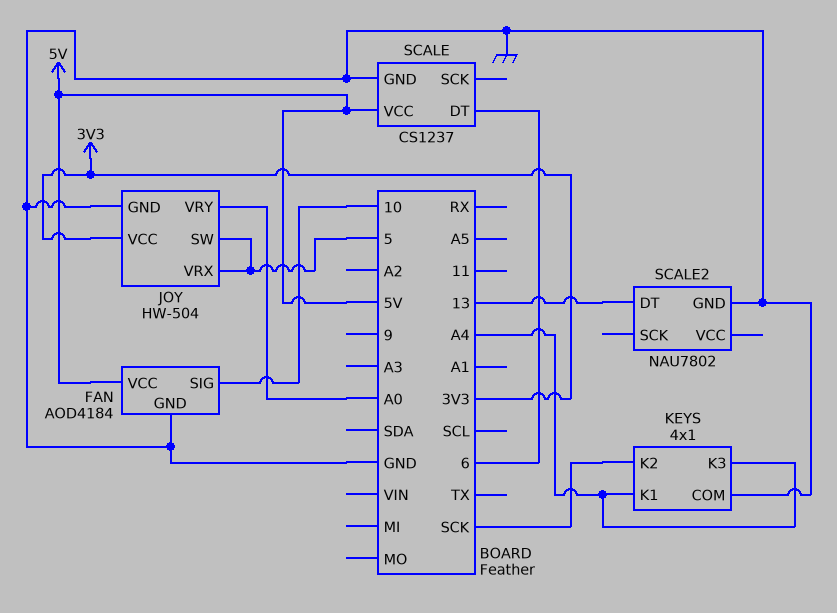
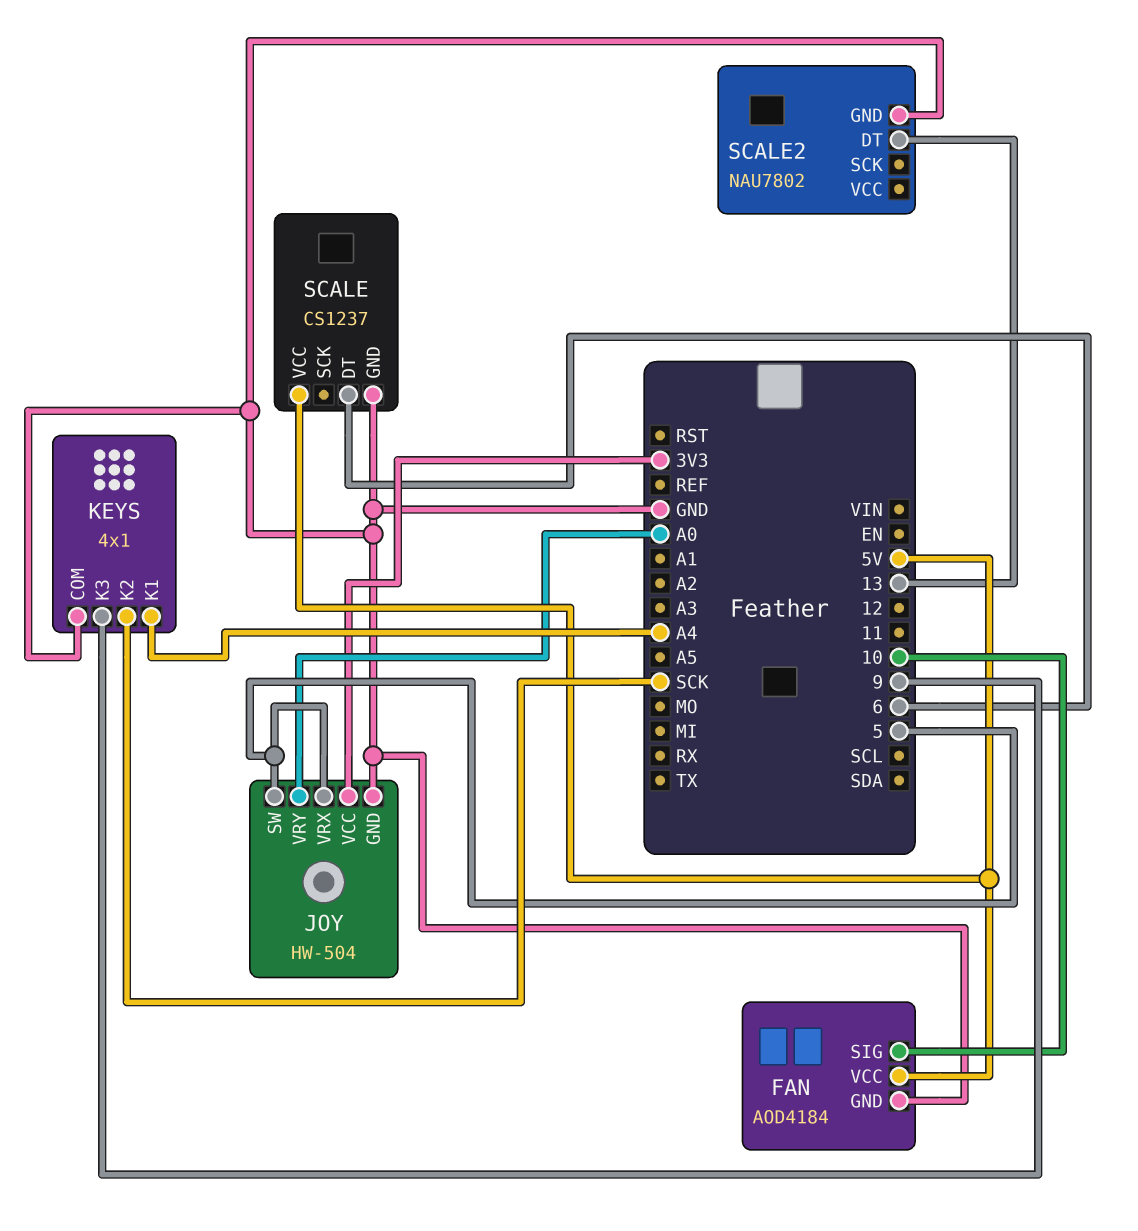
KEYS pin K3: A4 -> 9

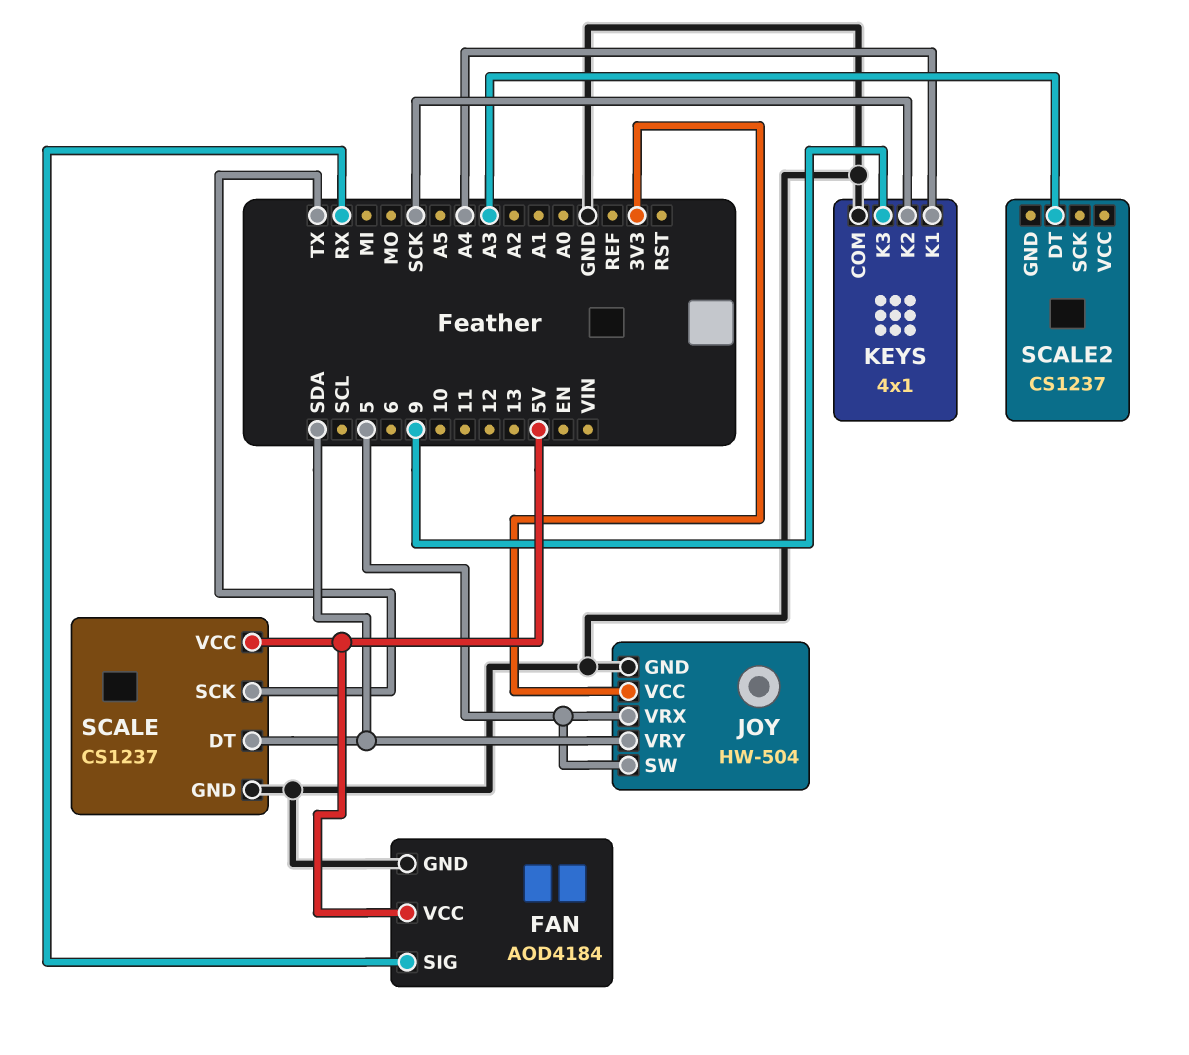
FAN pin SIG: 10 -> RX
JOY pin VRY: A0 -> SDA
SCALE pin DT: 6 -> SDA
SCALE pin SCK: none -> TX
SCALE2: NAU7802 -> CS1237
SCALE2 pin DT: 13 -> A3
SCALE2 pin GND: GND -> none

